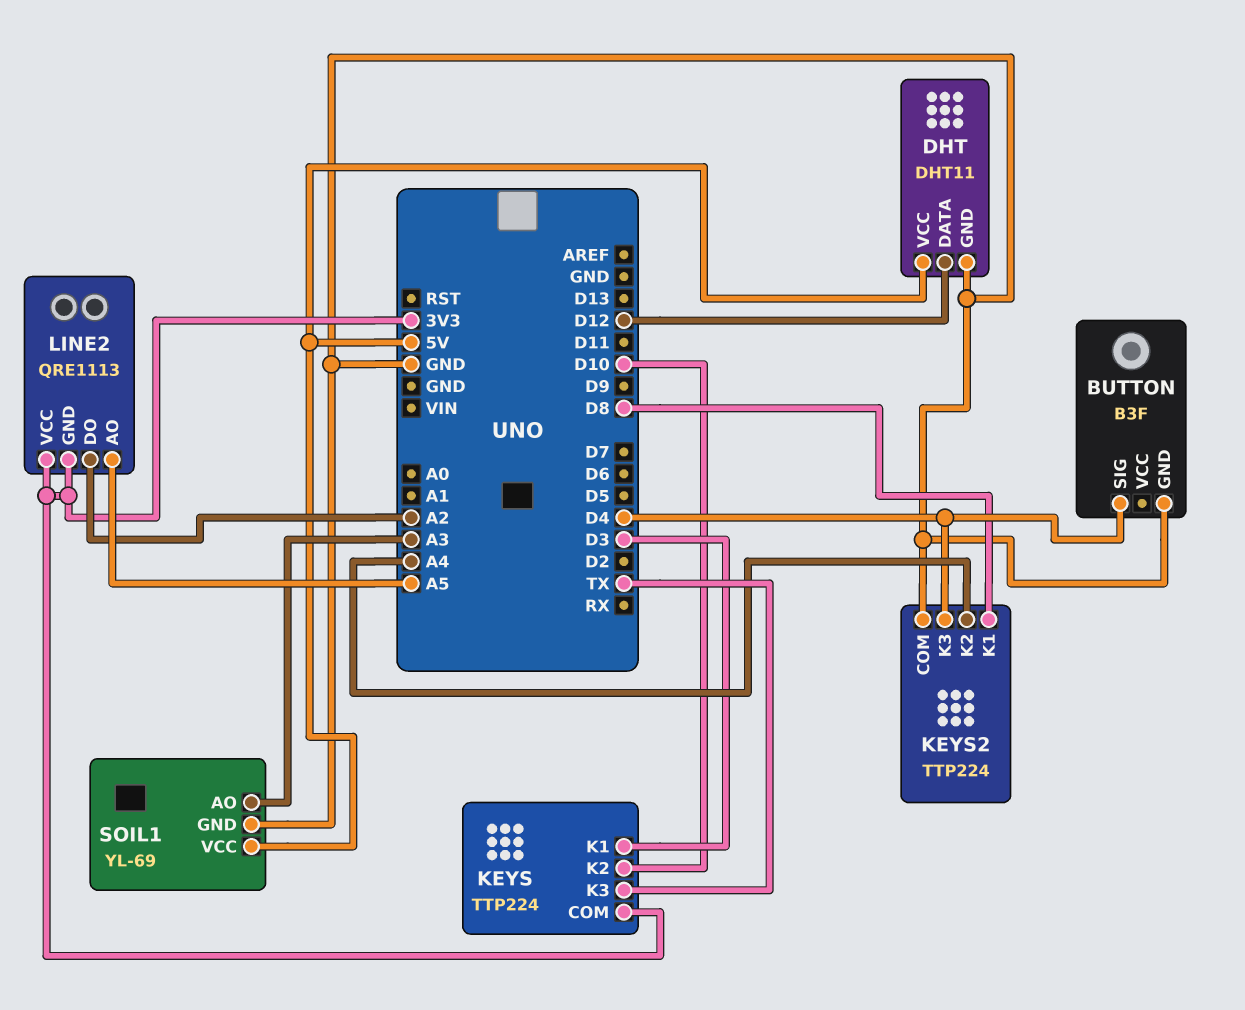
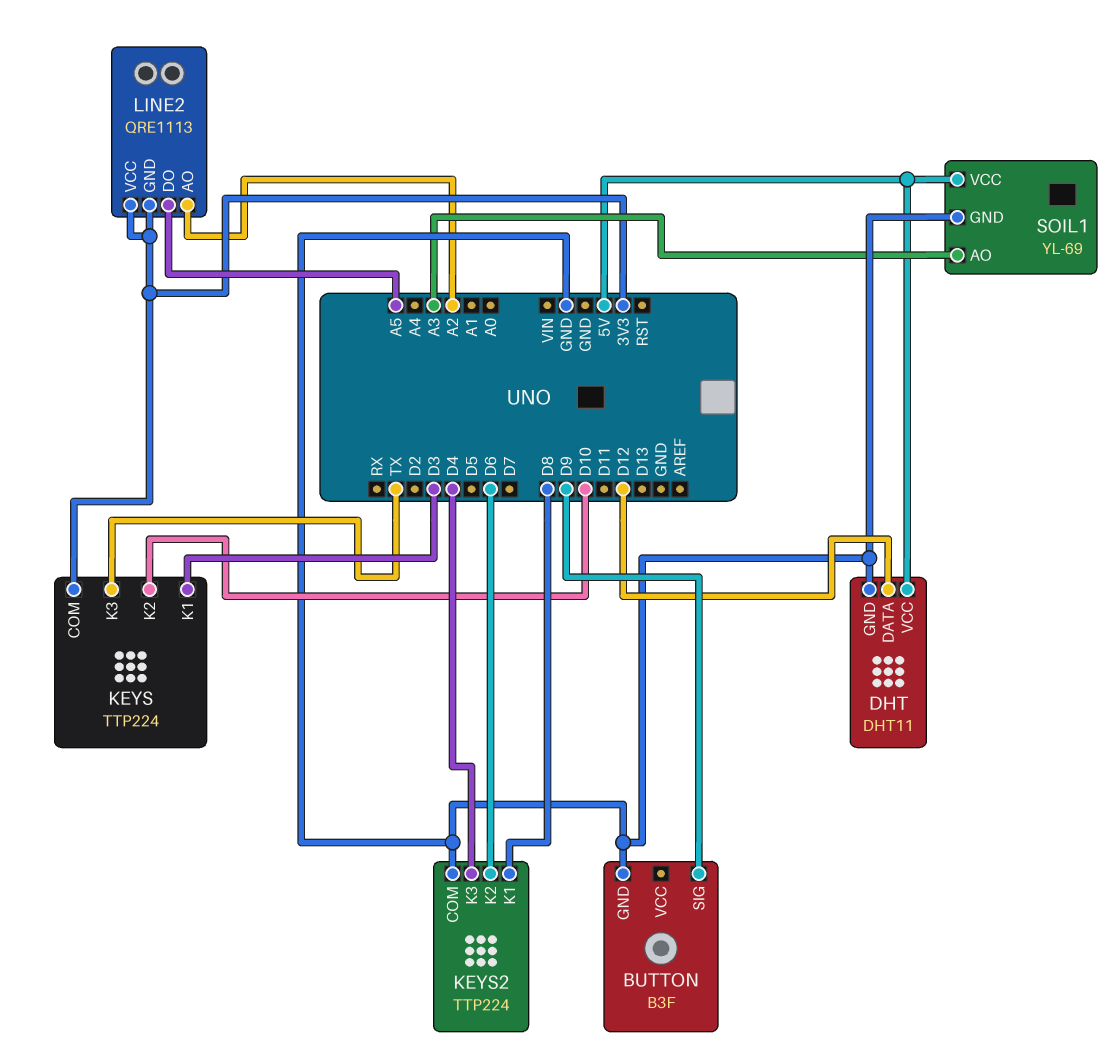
BUTTON pin SIG: D4 -> D9
KEYS2 pin K2: A4 -> D6
LINE2 pin AO: A5 -> A2
LINE2 pin DO: A2 -> A5

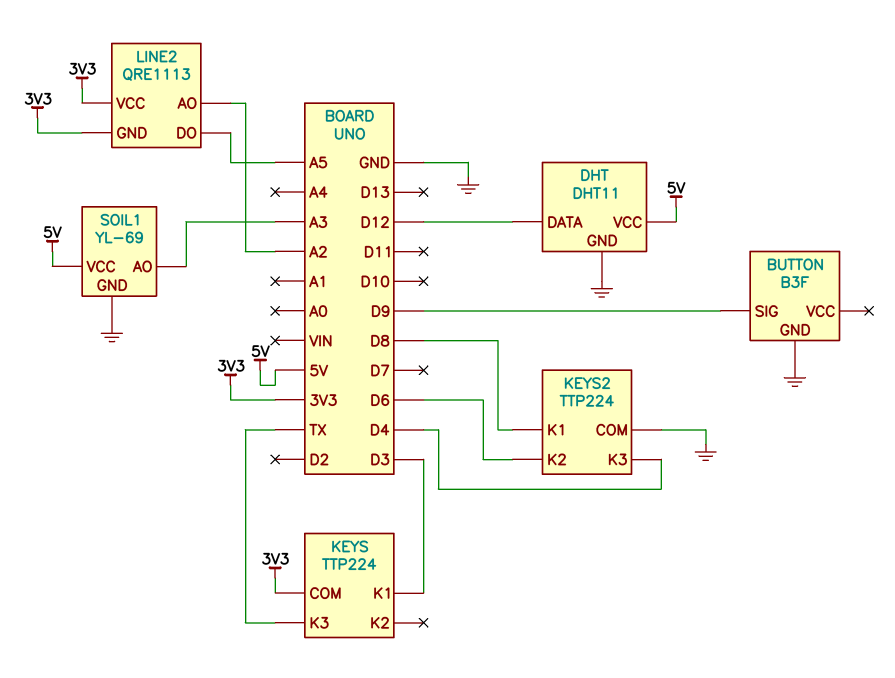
KEYS pin K2: D10 -> none

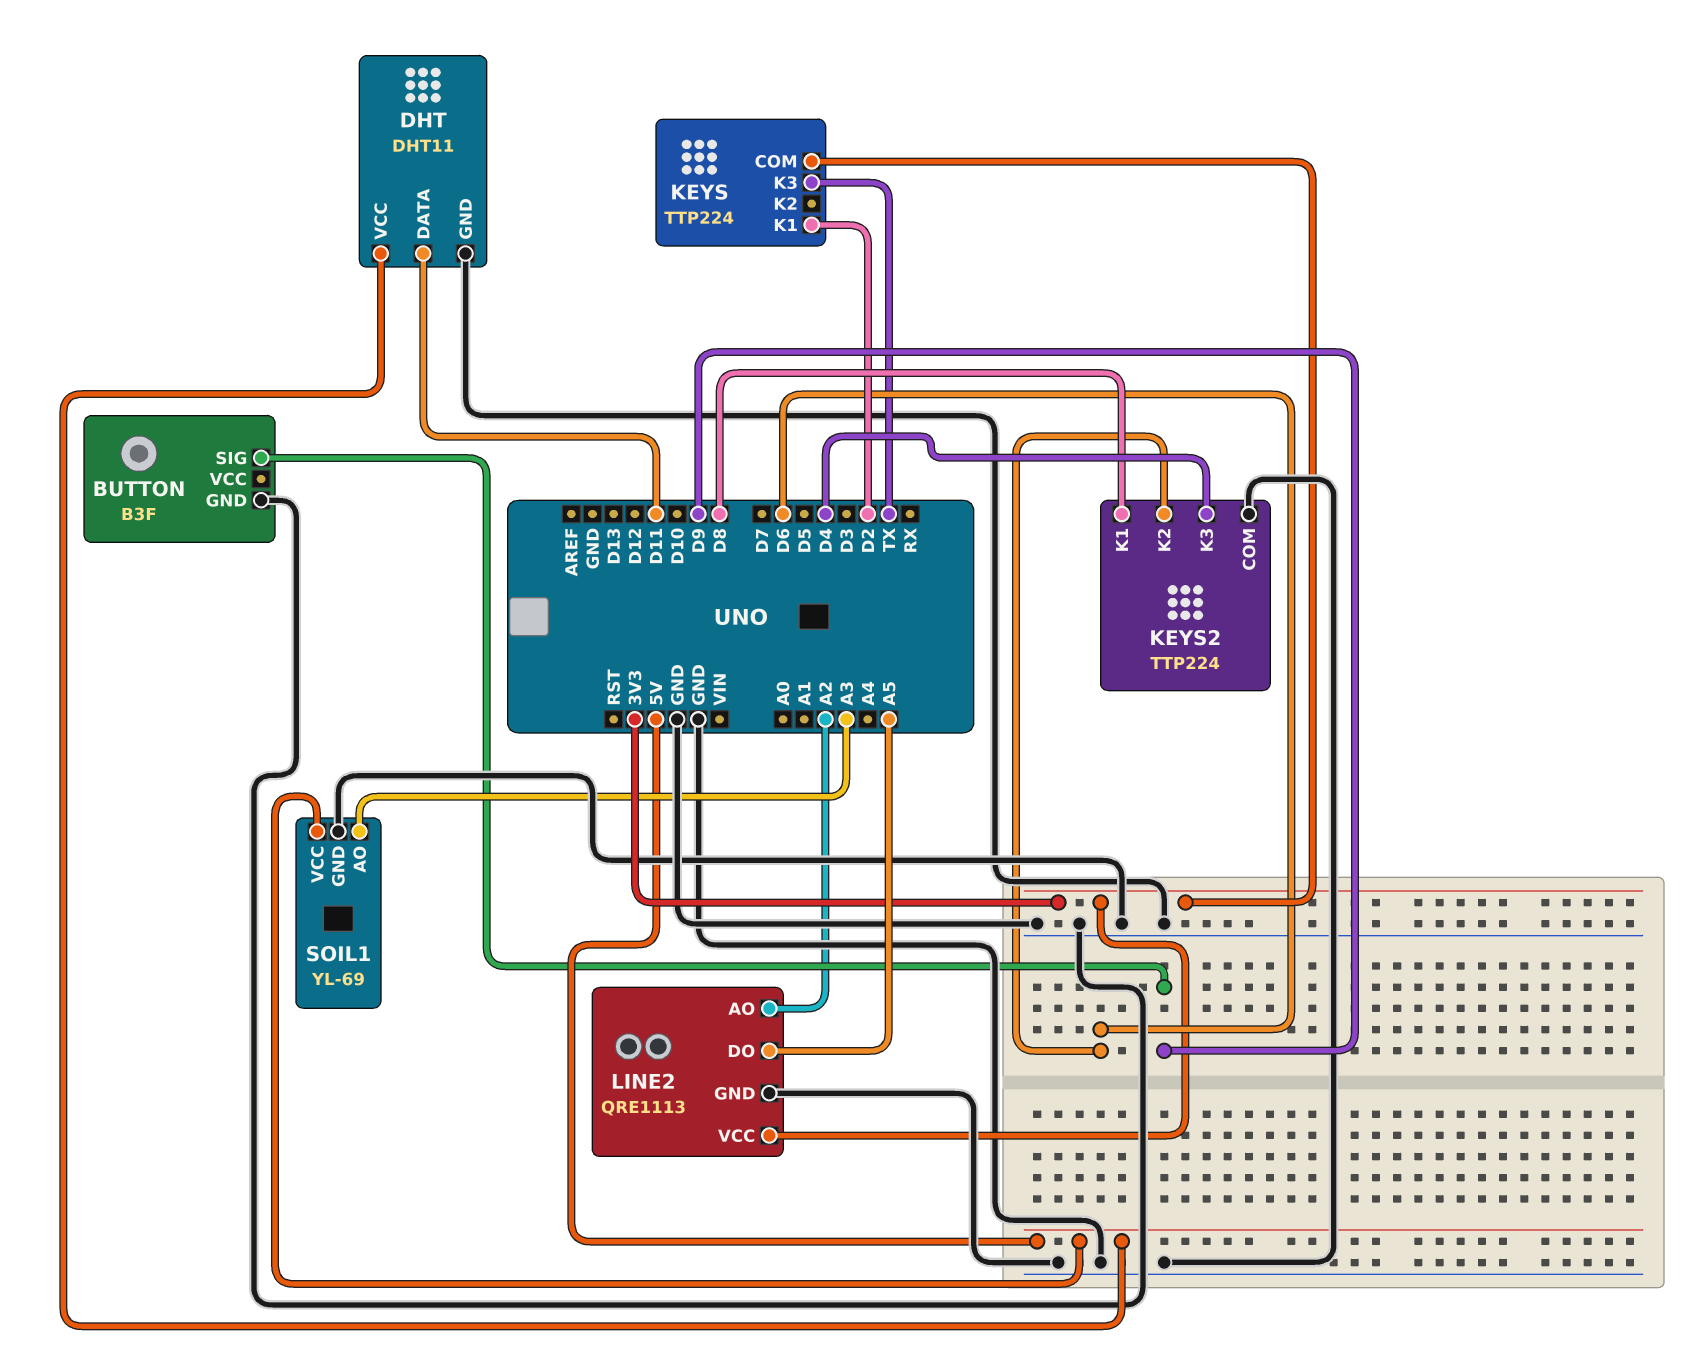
DHT pin DATA: D12 -> D11
KEYS pin K1: D3 -> D2
LINE2 pin GND: 3V3 -> GND

